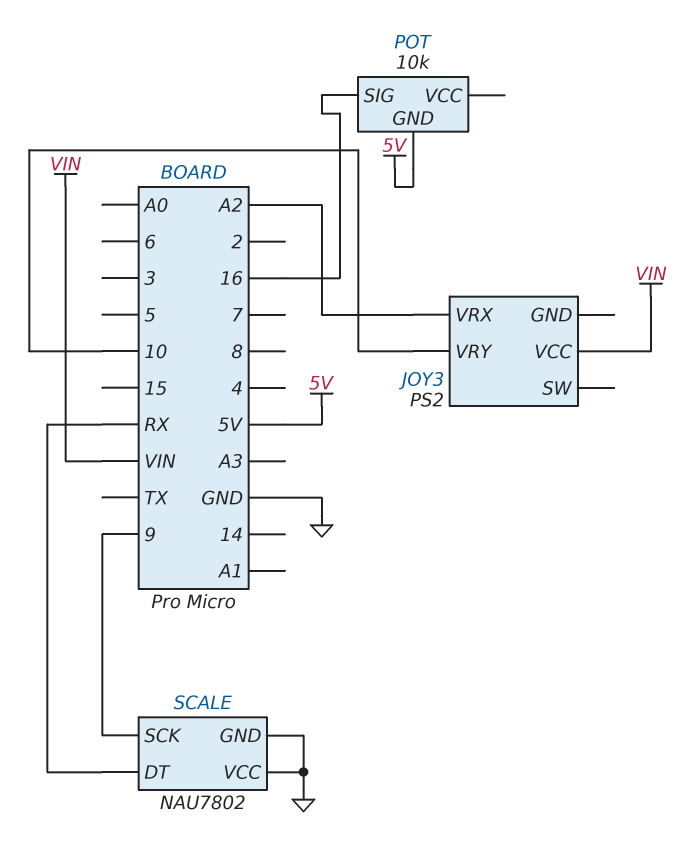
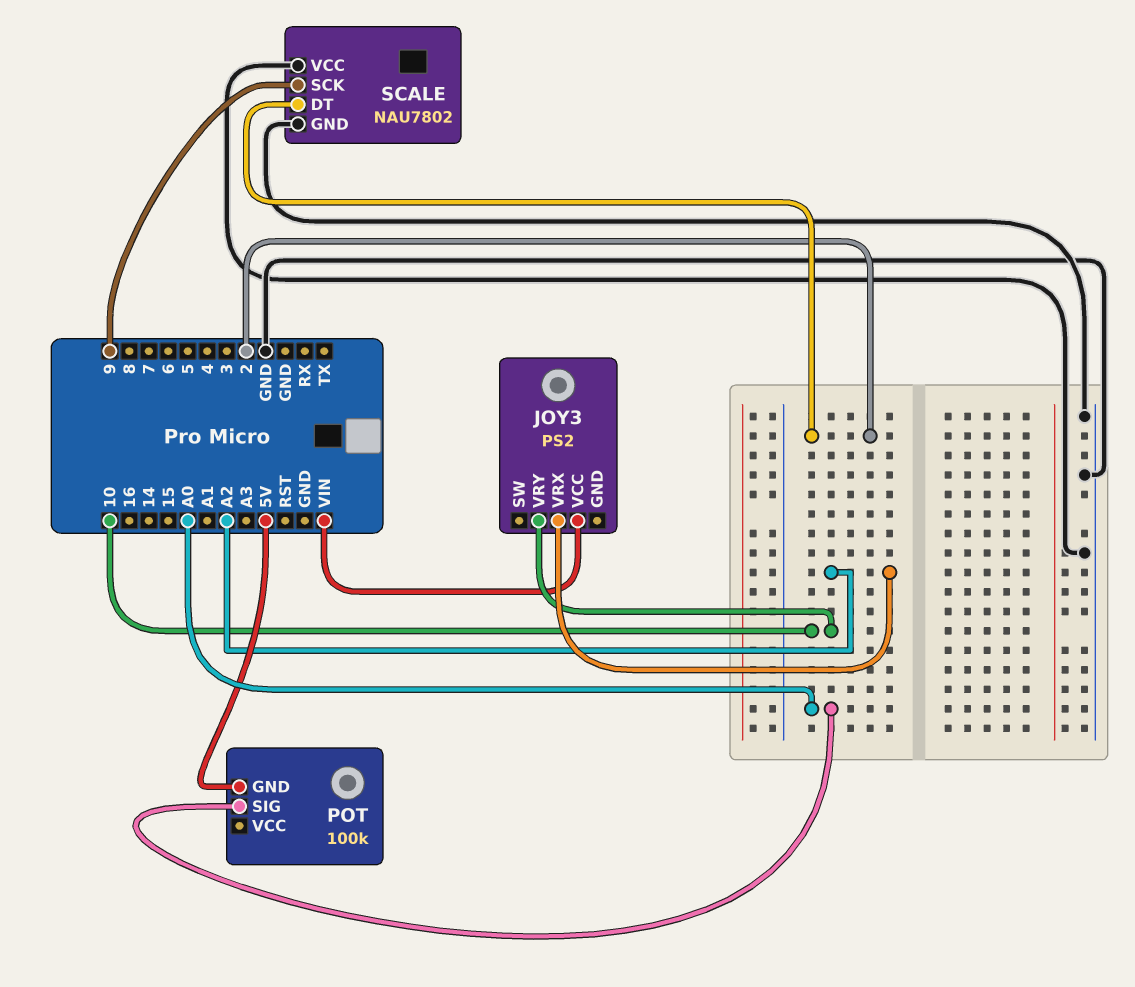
POT: 10k -> 100k
POT pin SIG: 16 -> A0
SCALE pin DT: RX -> 2

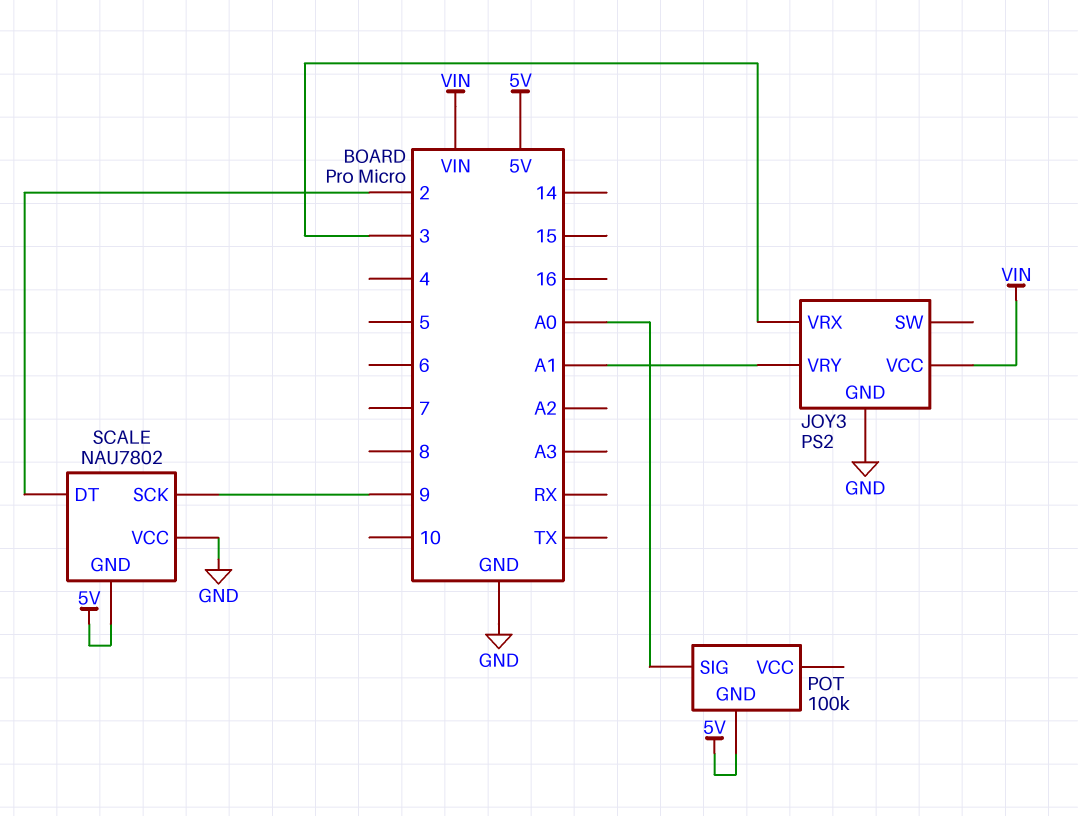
JOY3 pin GND: none -> GND
JOY3 pin VRX: A2 -> 3
JOY3 pin VRY: 10 -> A1
SCALE pin GND: GND -> 5V

